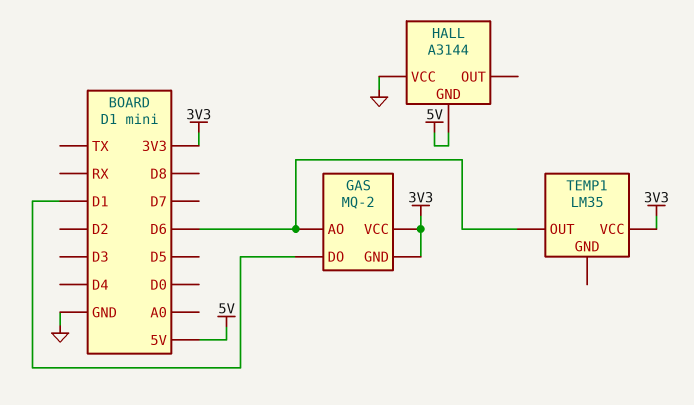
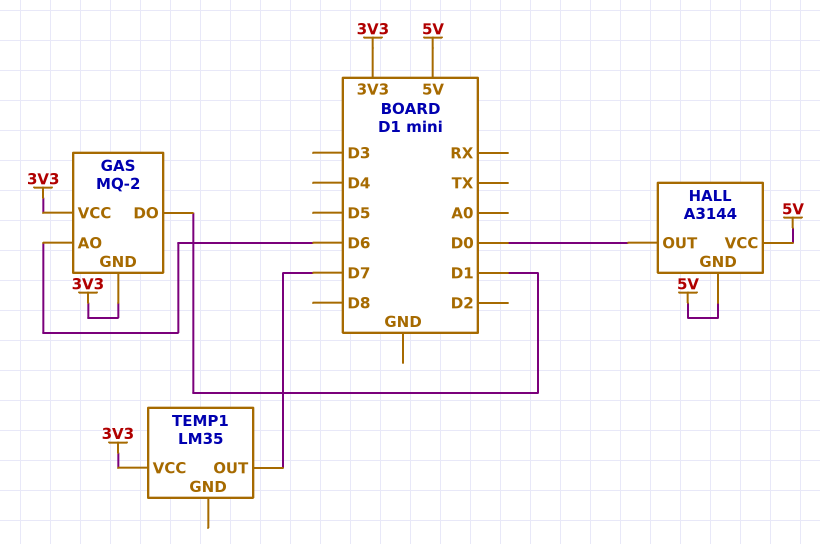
HALL pin OUT: none -> D0
HALL pin VCC: GND -> 5V
TEMP1 pin OUT: D6 -> D7

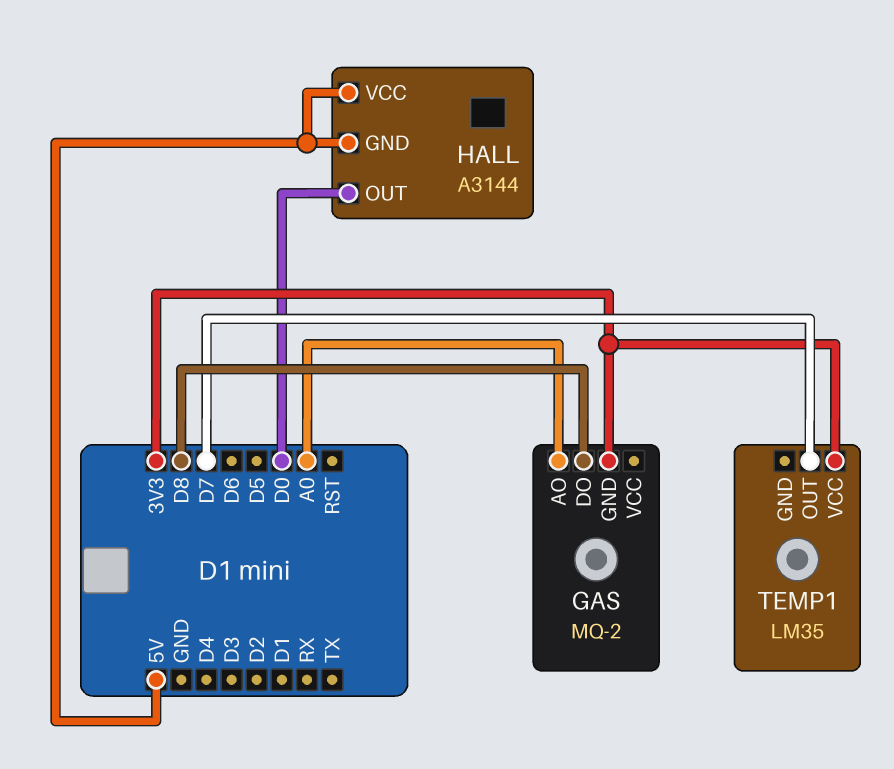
GAS pin AO: D6 -> A0
GAS pin DO: D1 -> D8
GAS pin VCC: 3V3 -> none

